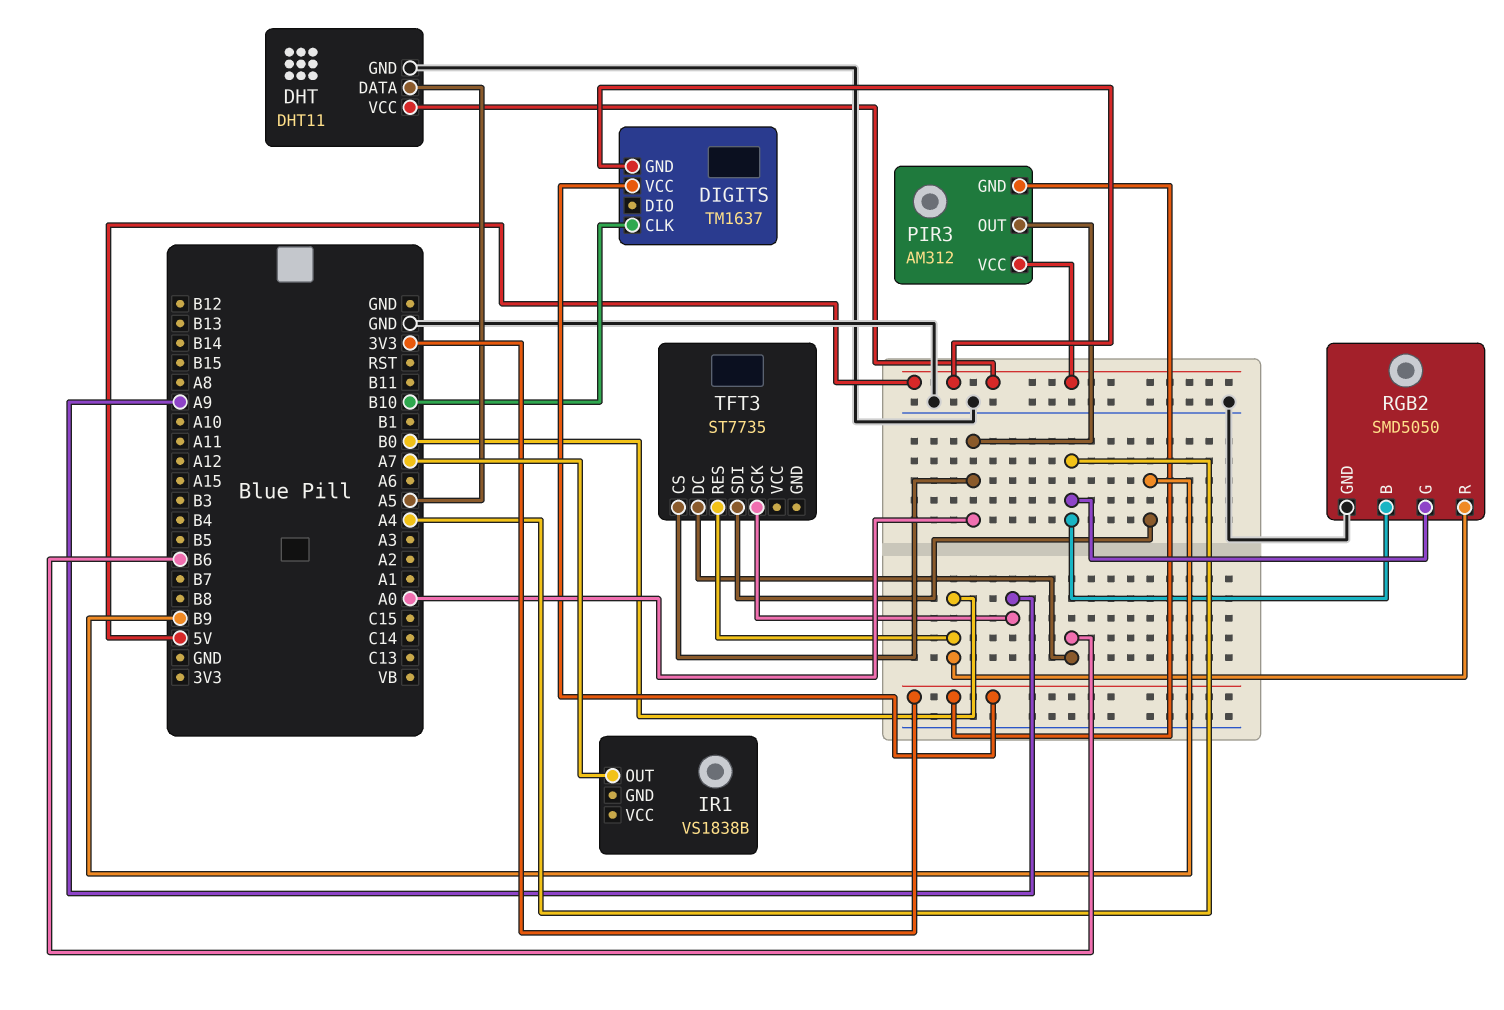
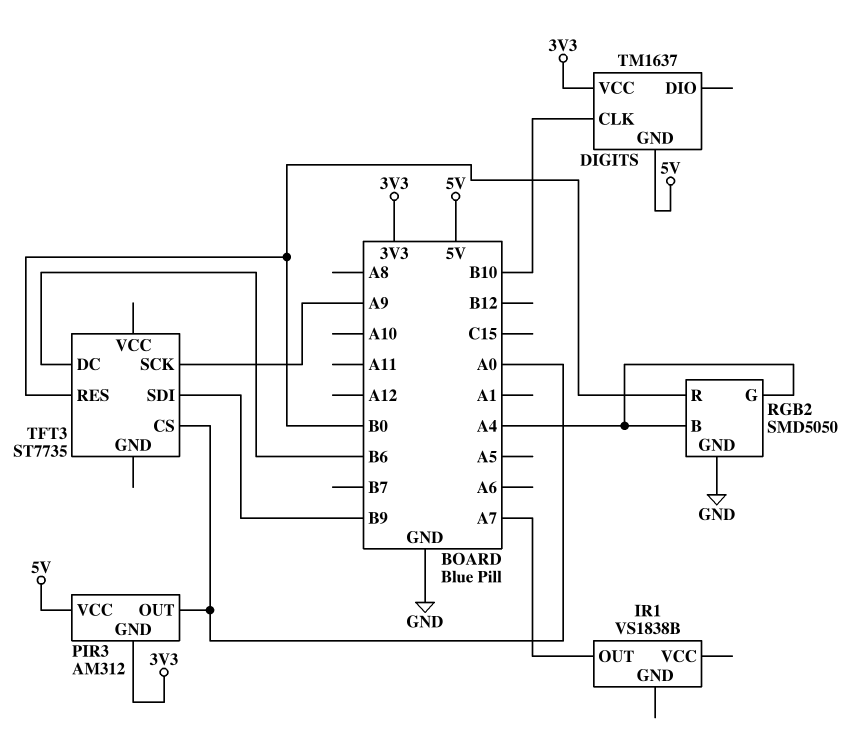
DHT: DHT11 -> none
DHT pin DATA: A5 -> none
DHT pin GND: GND -> none
DHT pin VCC: 5V -> none

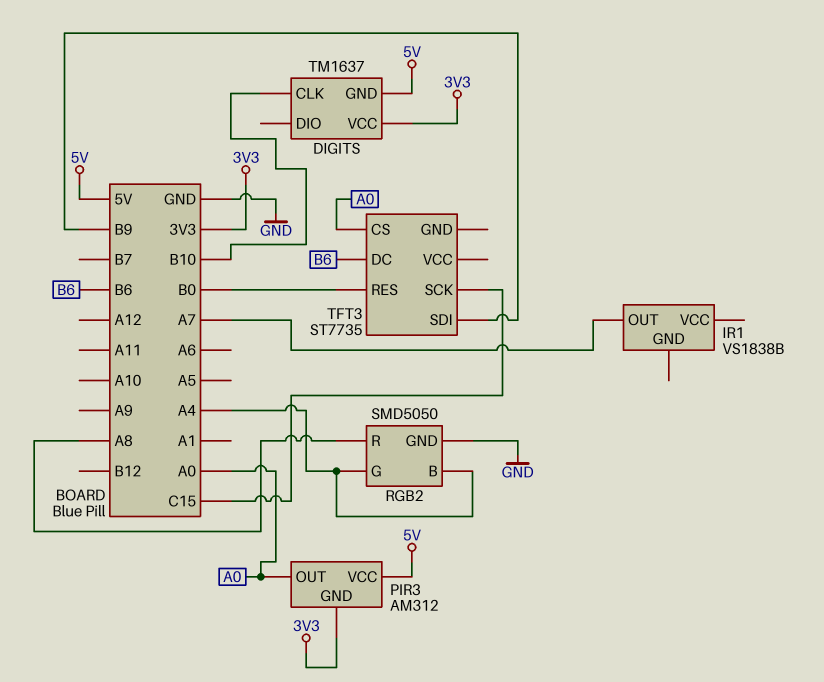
RGB2 pin R: B0 -> A8
TFT3 pin SCK: A9 -> C15

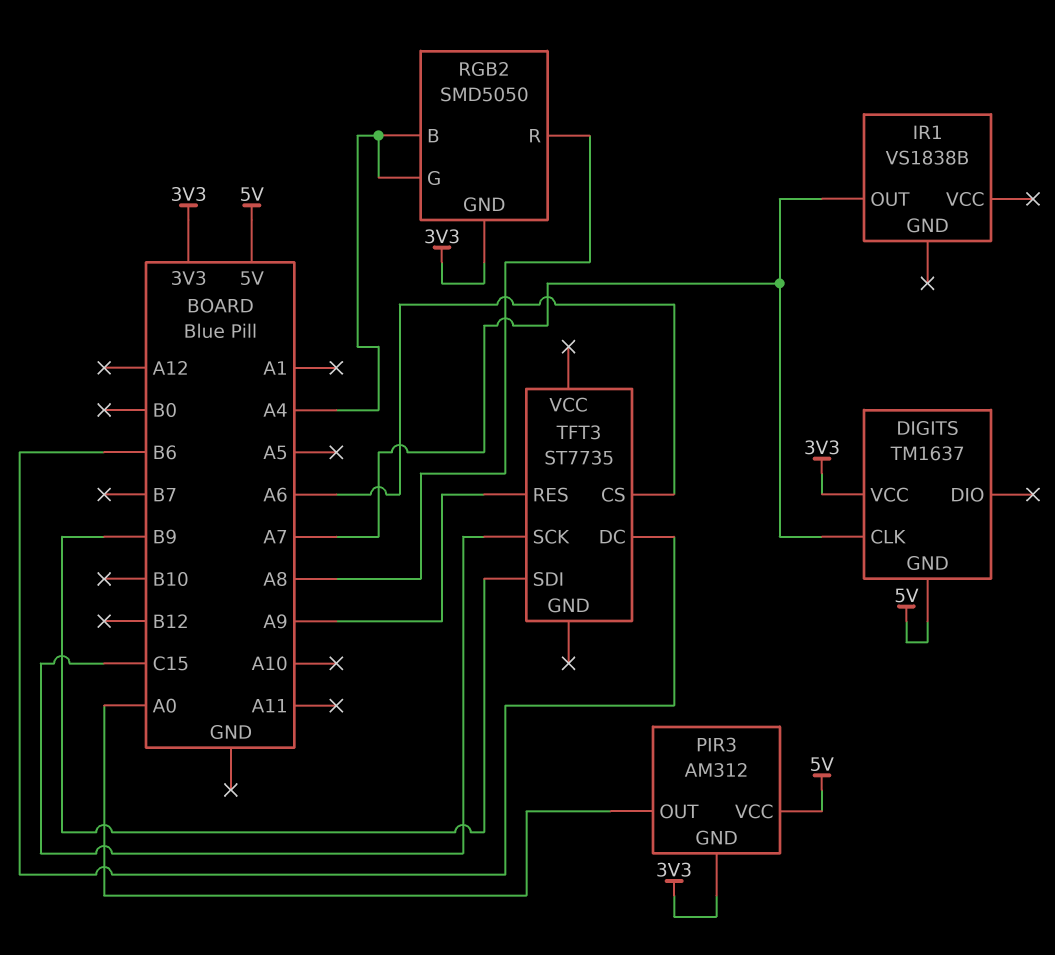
DIGITS pin CLK: B10 -> A7
RGB2 pin GND: GND -> 3V3
TFT3 pin CS: A0 -> A6
TFT3 pin RES: B0 -> A9

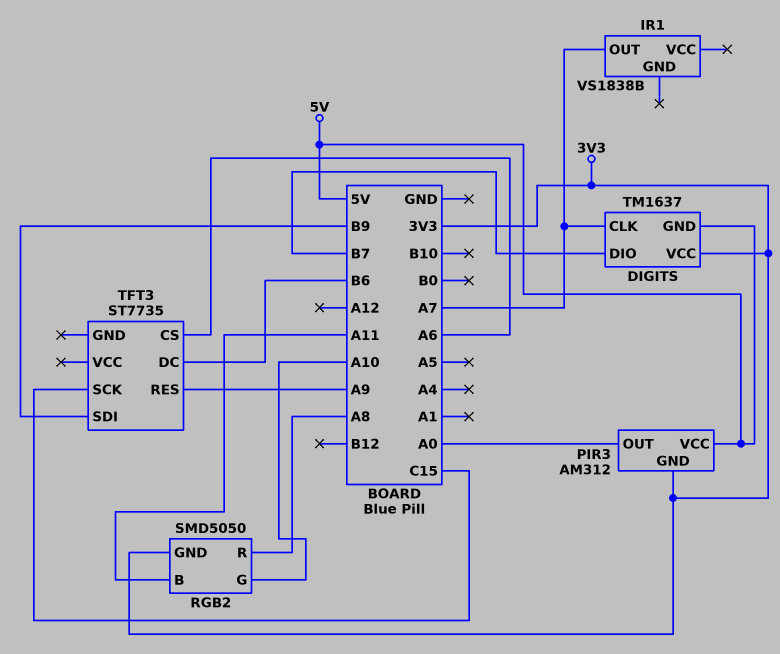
DIGITS pin DIO: none -> B7
RGB2 pin B: A4 -> A11
RGB2 pin G: A4 -> A10

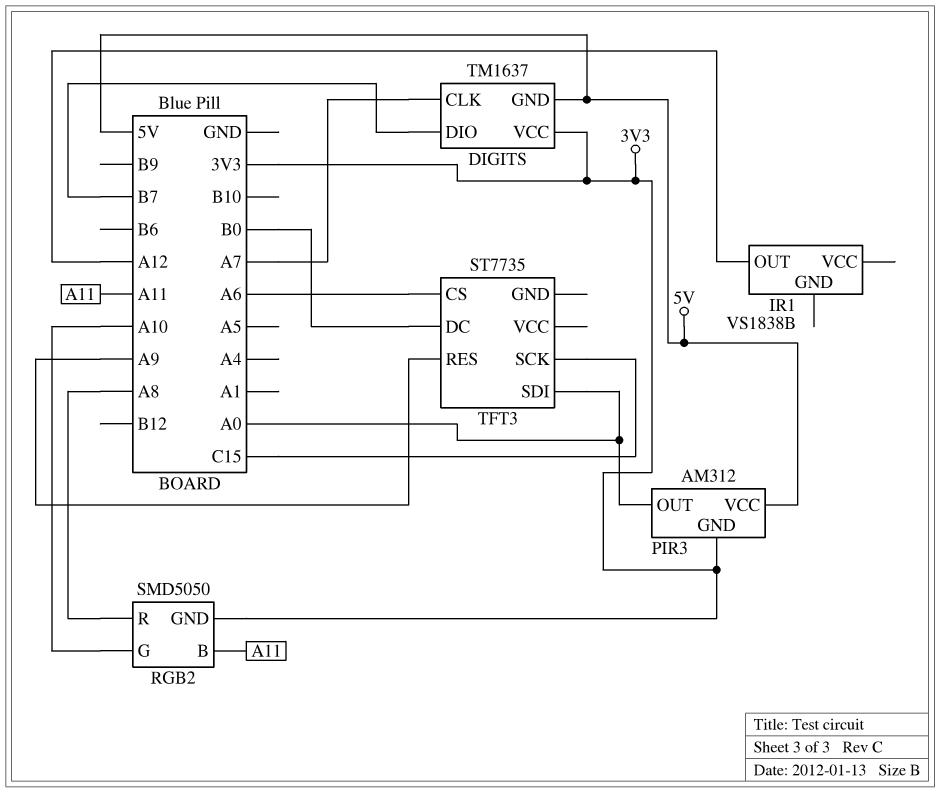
IR1 pin OUT: A7 -> A12
TFT3 pin DC: B6 -> B0
TFT3 pin SDI: B9 -> A0

